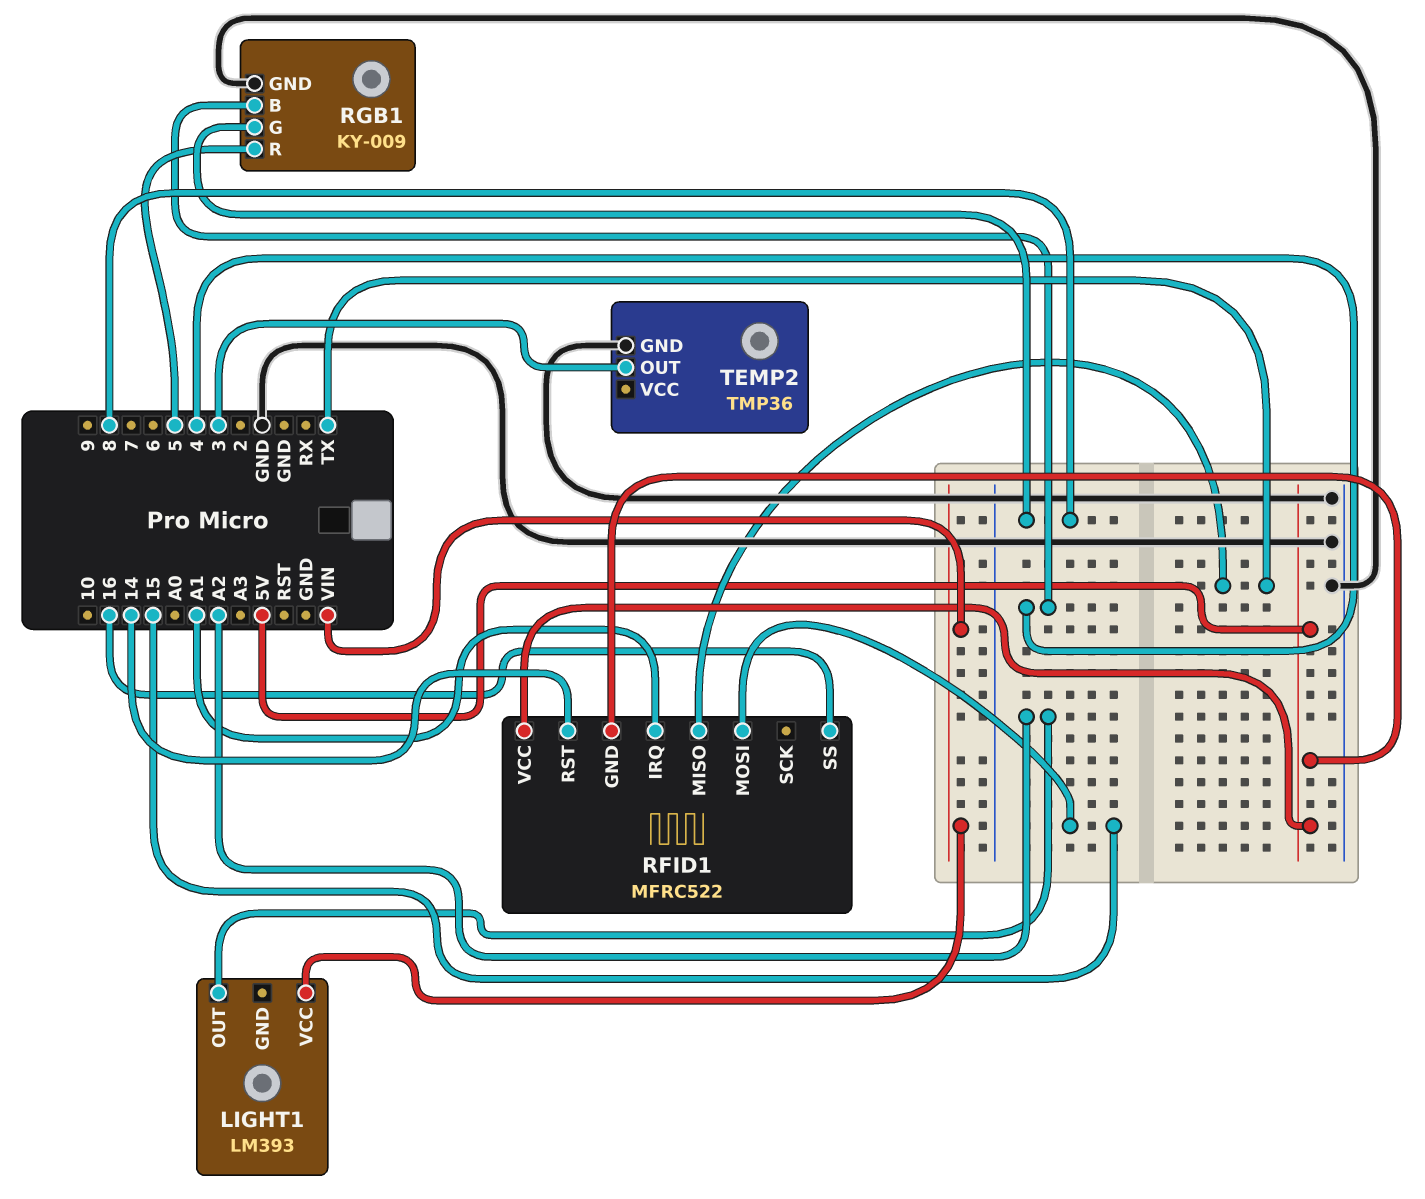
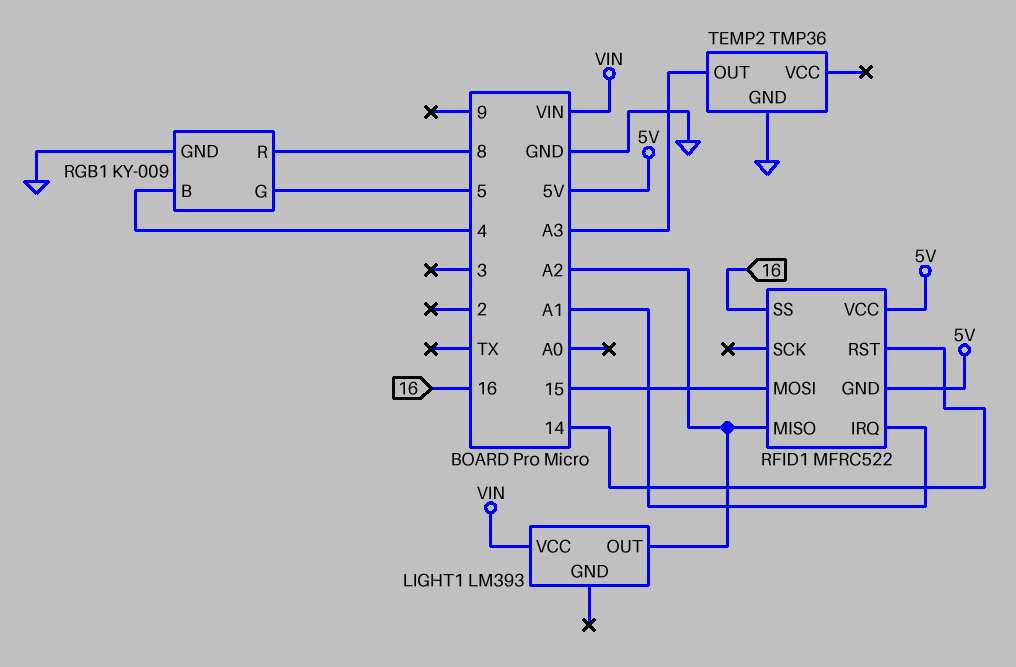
RFID1 pin MISO: TX -> A2
RGB1 pin G: 8 -> 5
RGB1 pin R: 5 -> 8
TEMP2 pin OUT: 3 -> A3

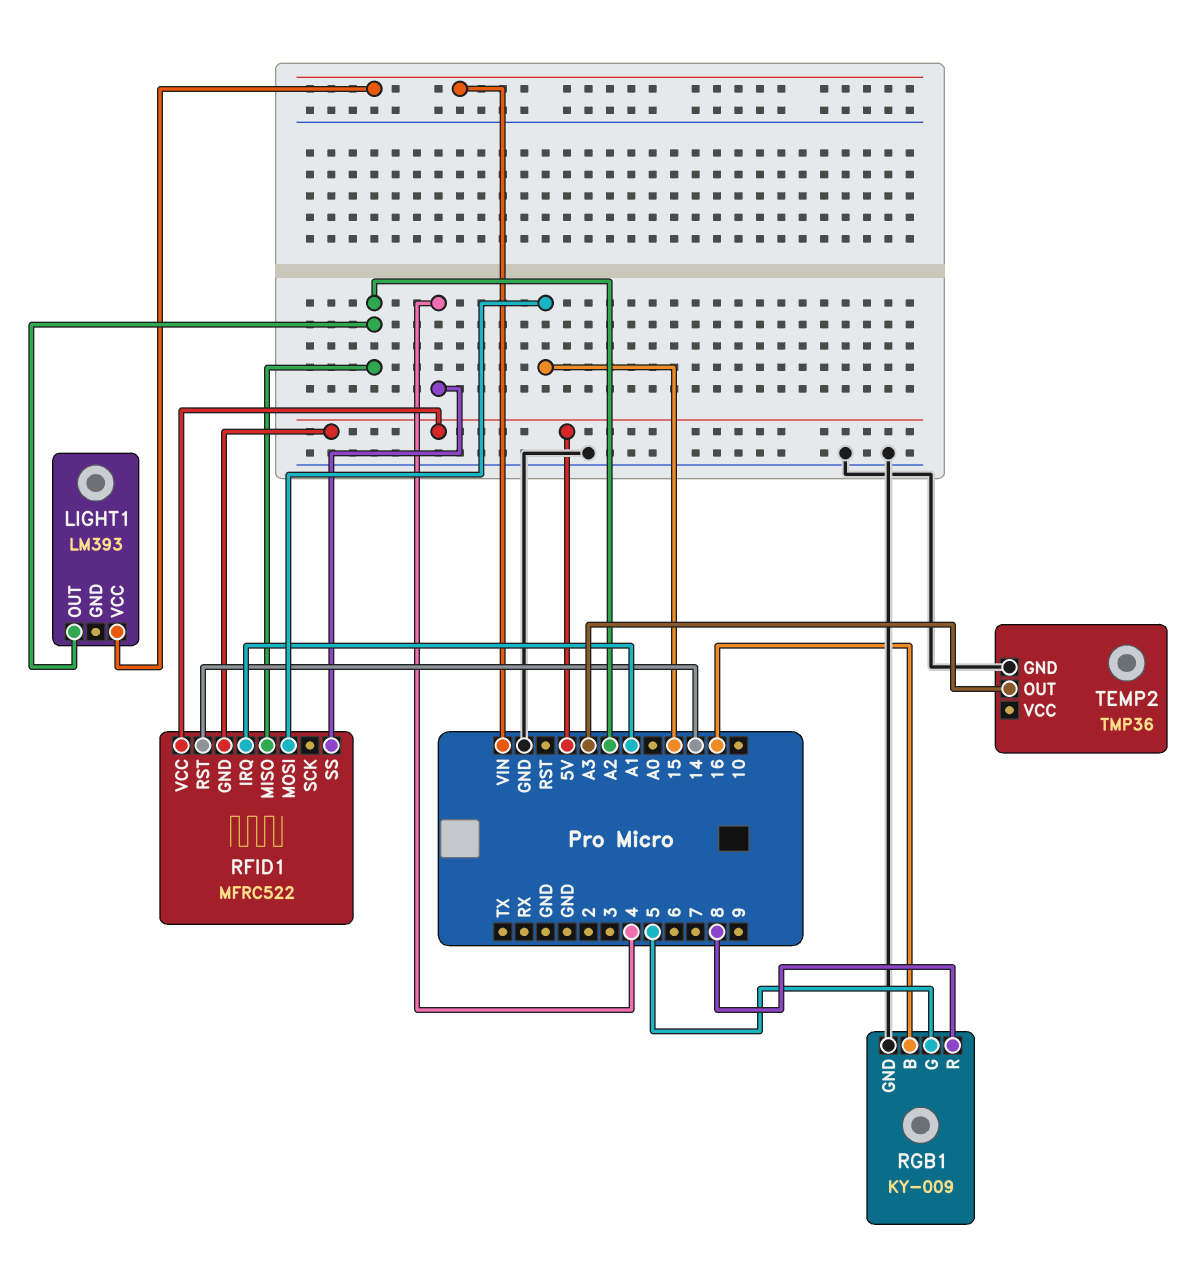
RFID1 pin SS: 16 -> 4
RGB1 pin B: 4 -> 16

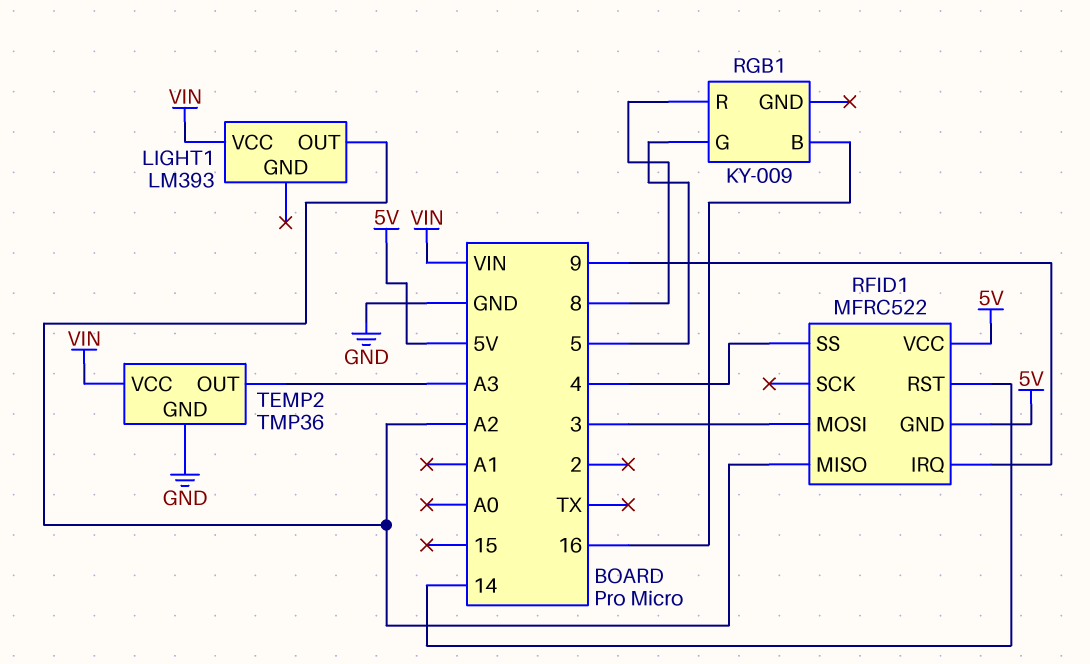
RFID1 pin IRQ: A1 -> 9
RFID1 pin MOSI: 15 -> 3
RGB1 pin GND: GND -> none
TEMP2 pin VCC: none -> VIN

